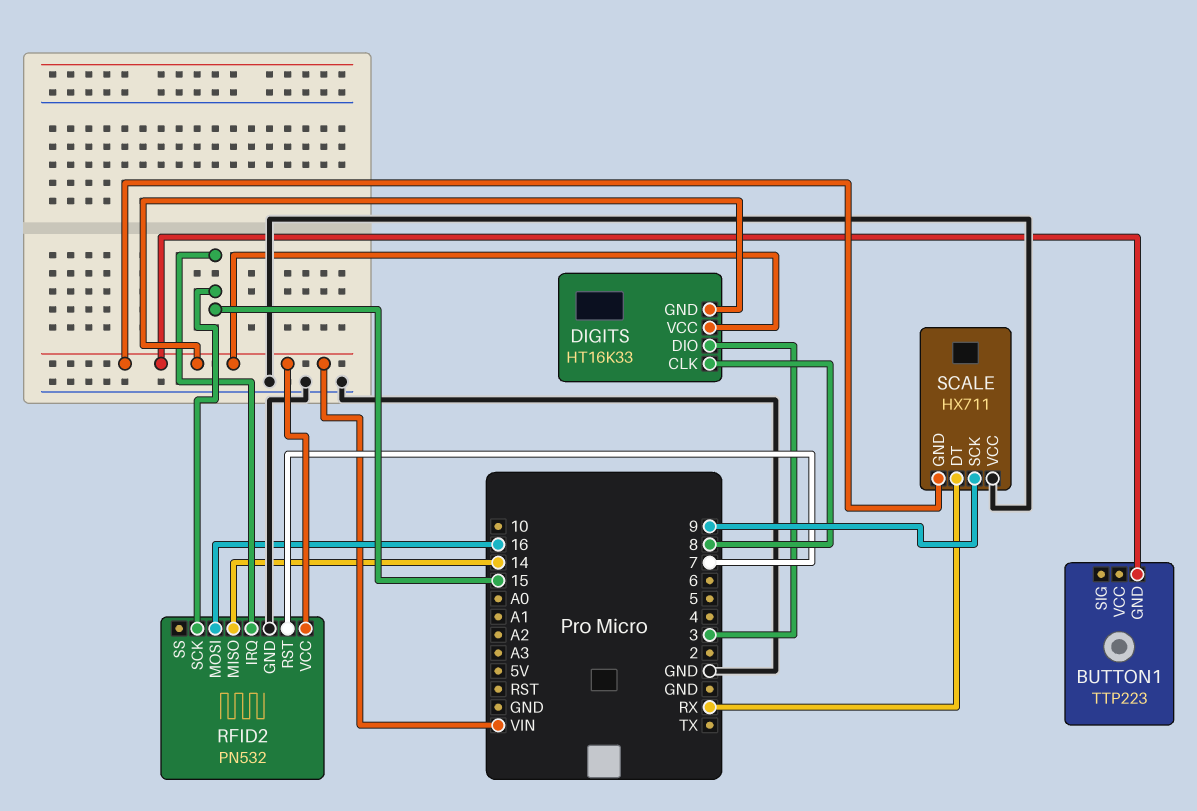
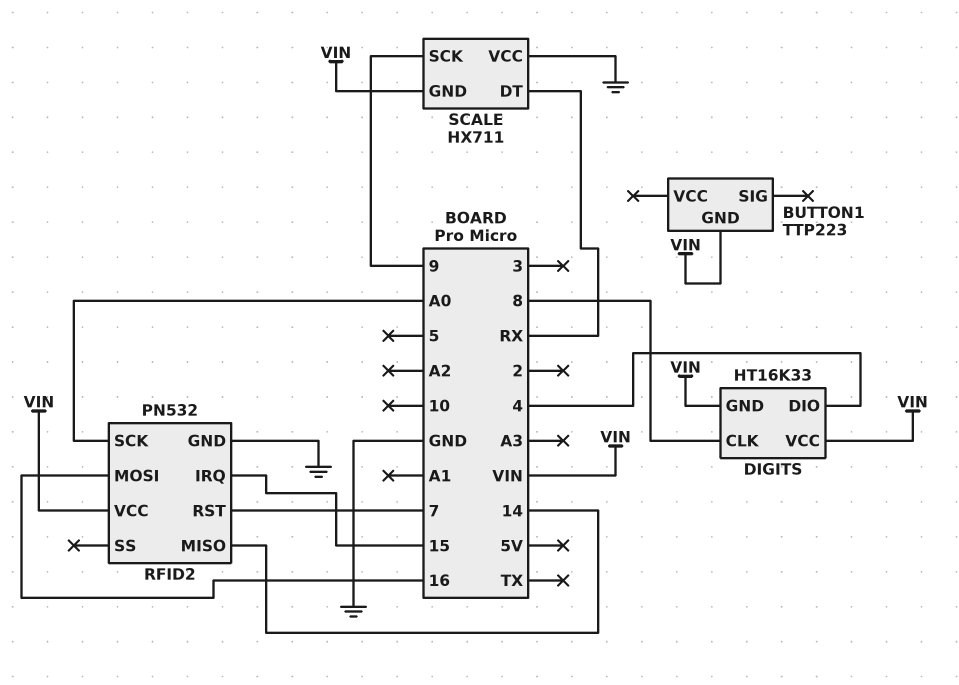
DIGITS pin DIO: 3 -> 4
RFID2 pin SCK: 15 -> A0

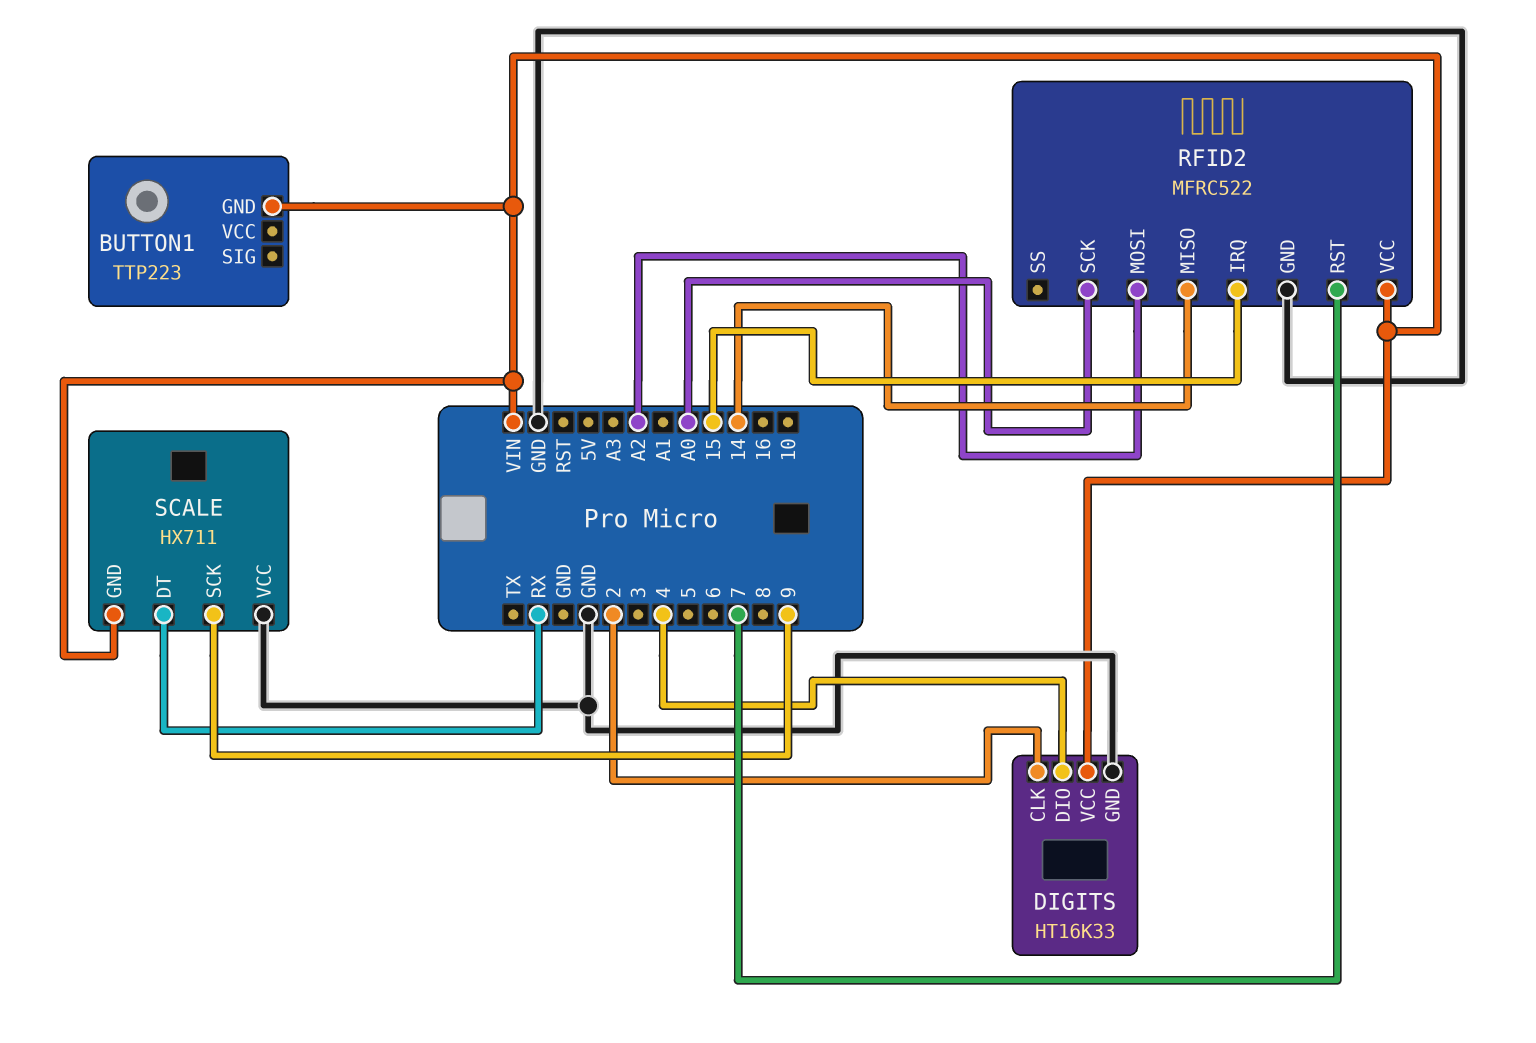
DIGITS pin CLK: 8 -> 2
DIGITS pin GND: VIN -> GND
RFID2: PN532 -> MFRC522
RFID2 pin MOSI: 16 -> A2

